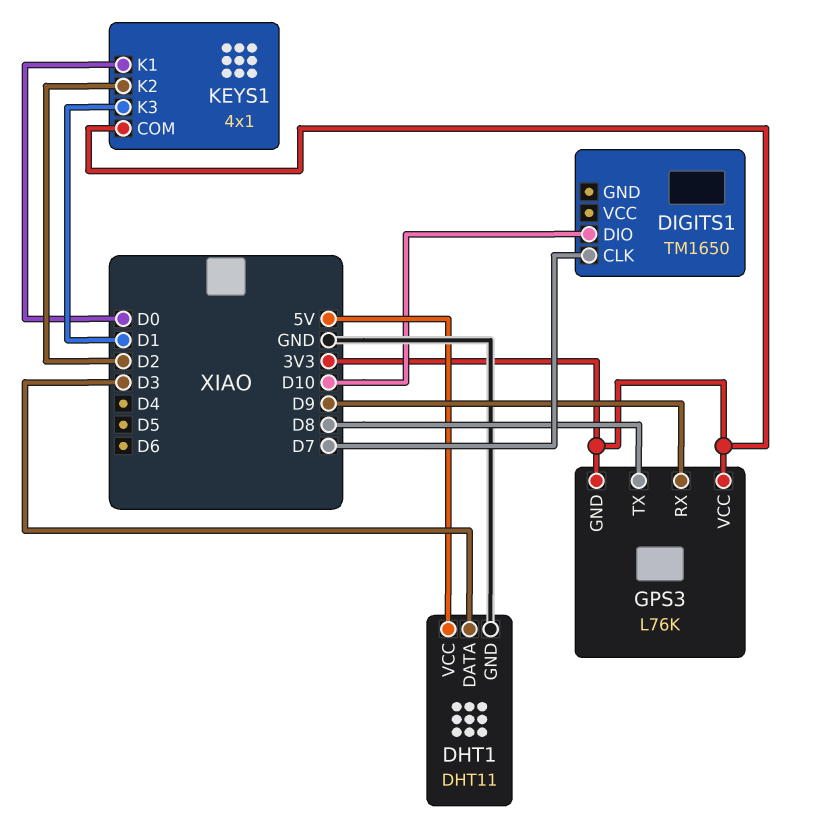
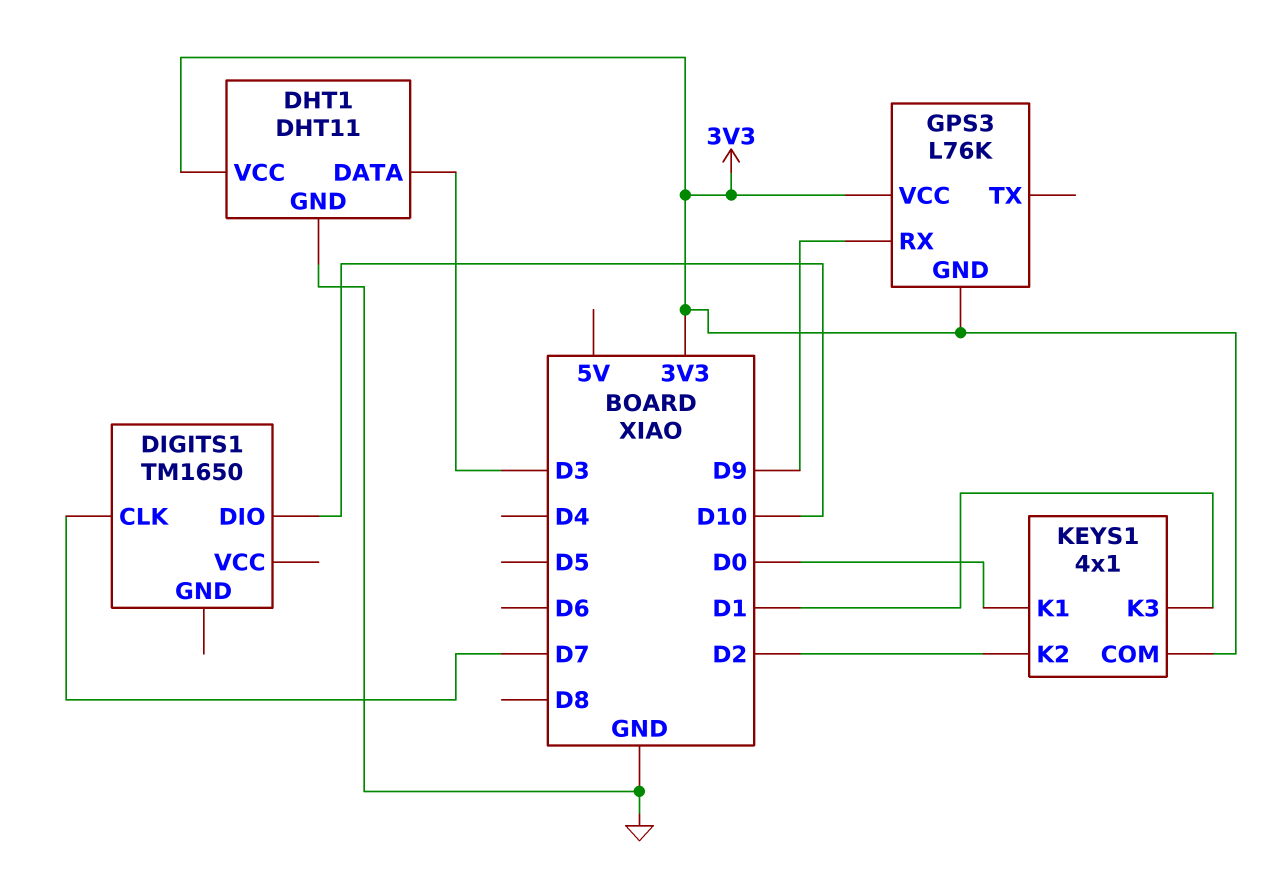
DHT1 pin VCC: 5V -> 3V3
GPS3 pin TX: D8 -> none

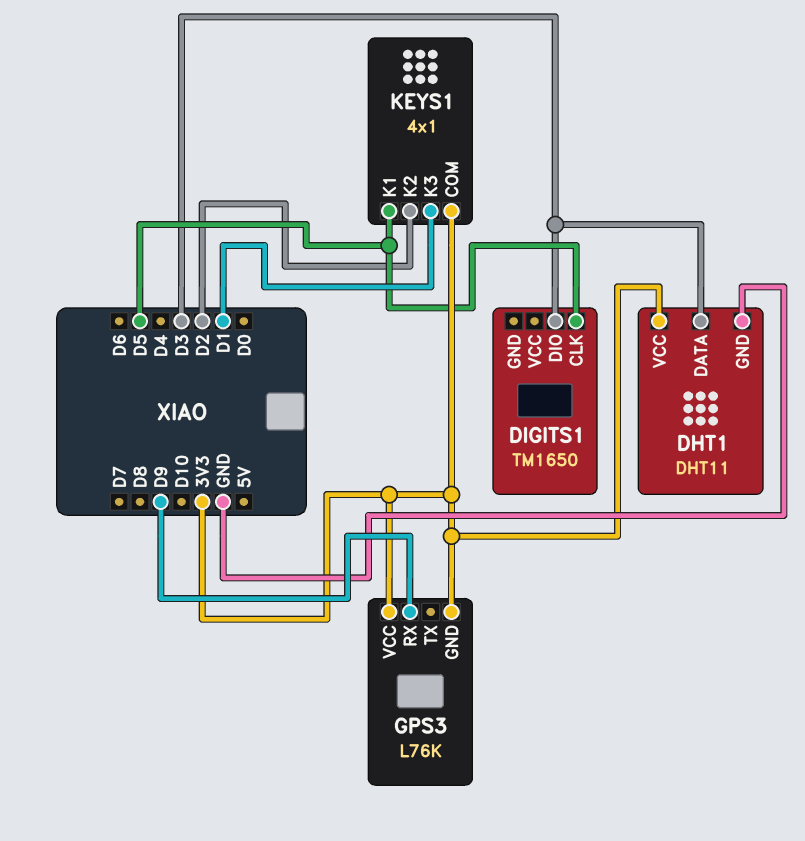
DIGITS1 pin CLK: D7 -> D5
DIGITS1 pin DIO: D10 -> D3
KEYS1 pin K1: D0 -> D5

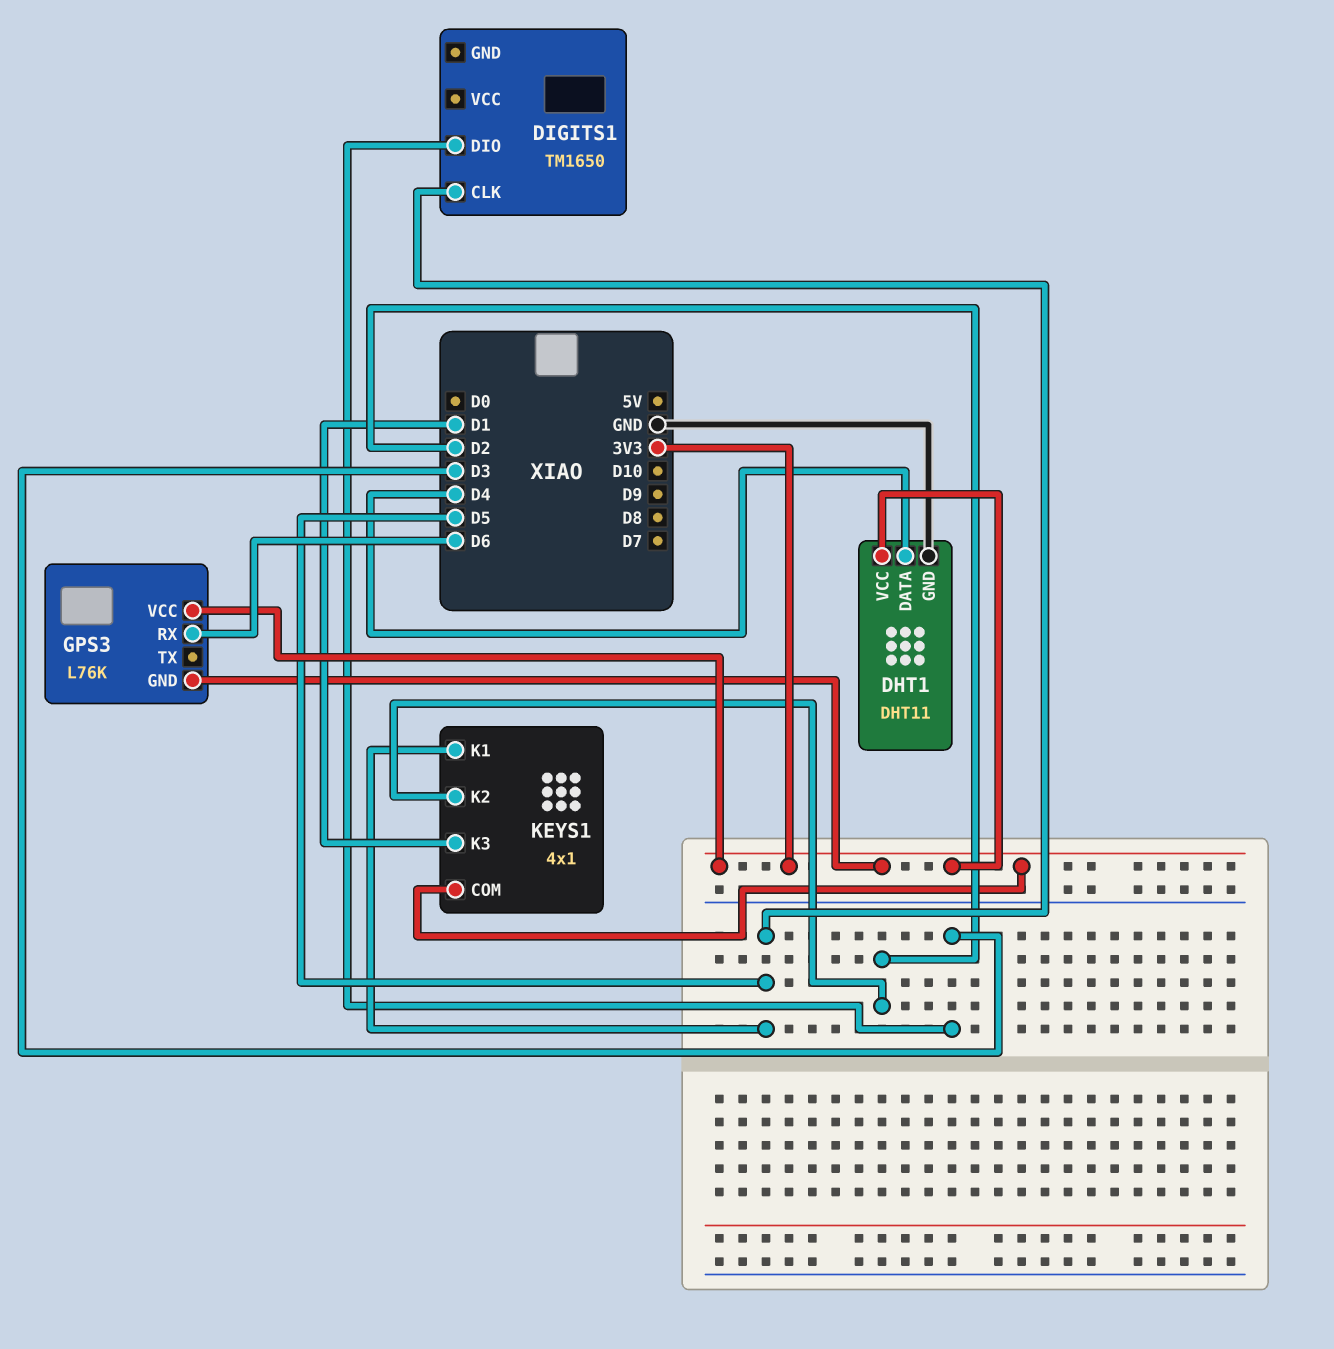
DHT1 pin DATA: D3 -> D4
GPS3 pin RX: D9 -> D6

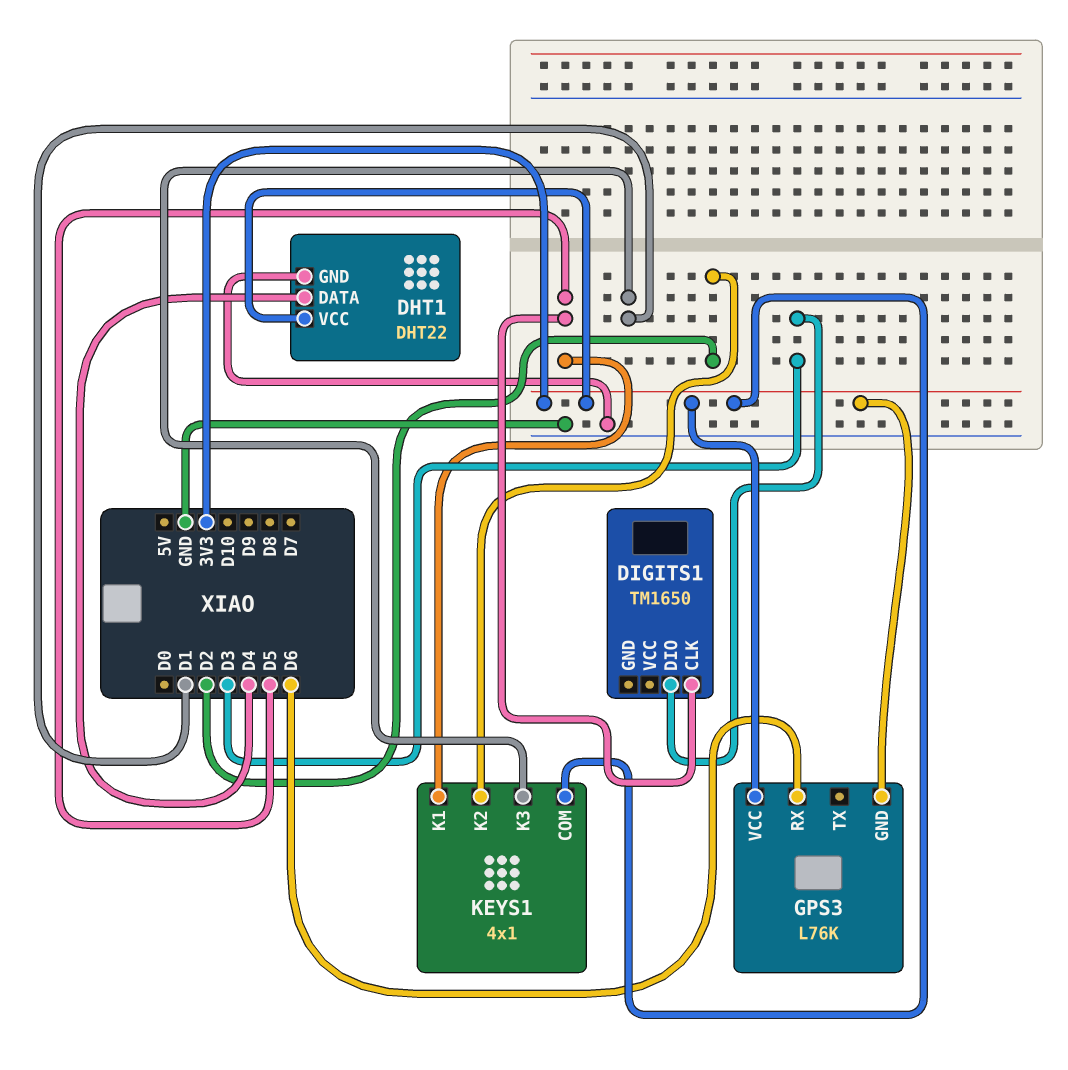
DHT1: DHT11 -> DHT22

